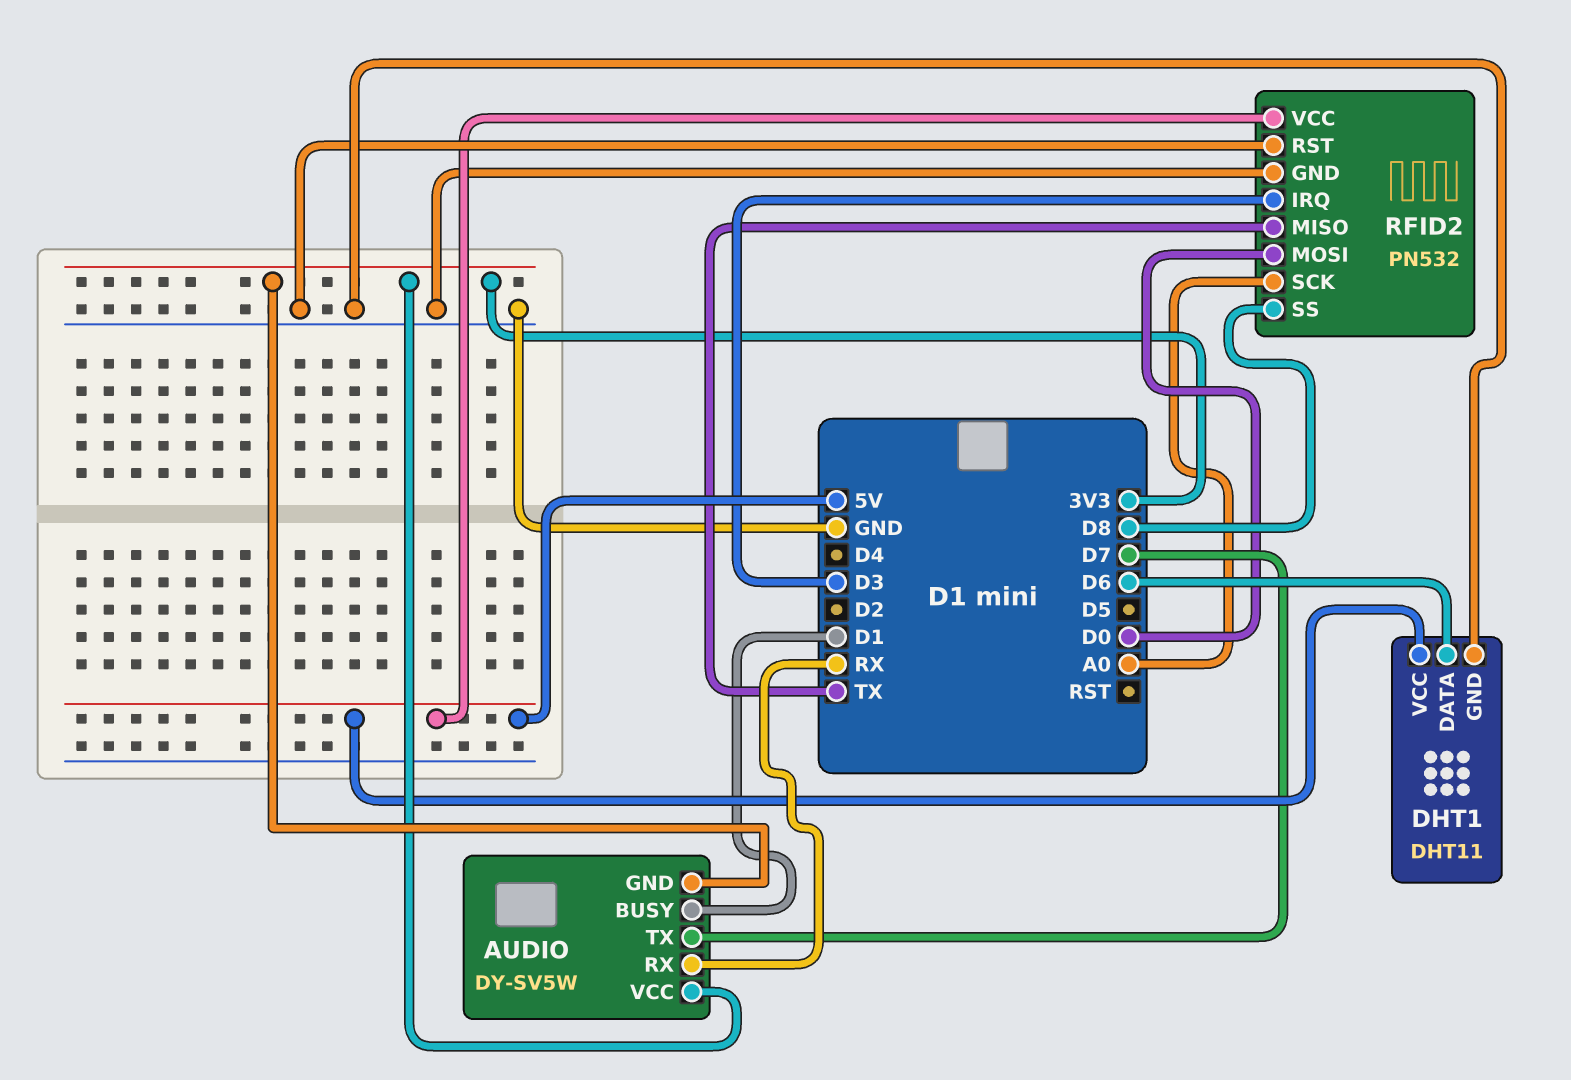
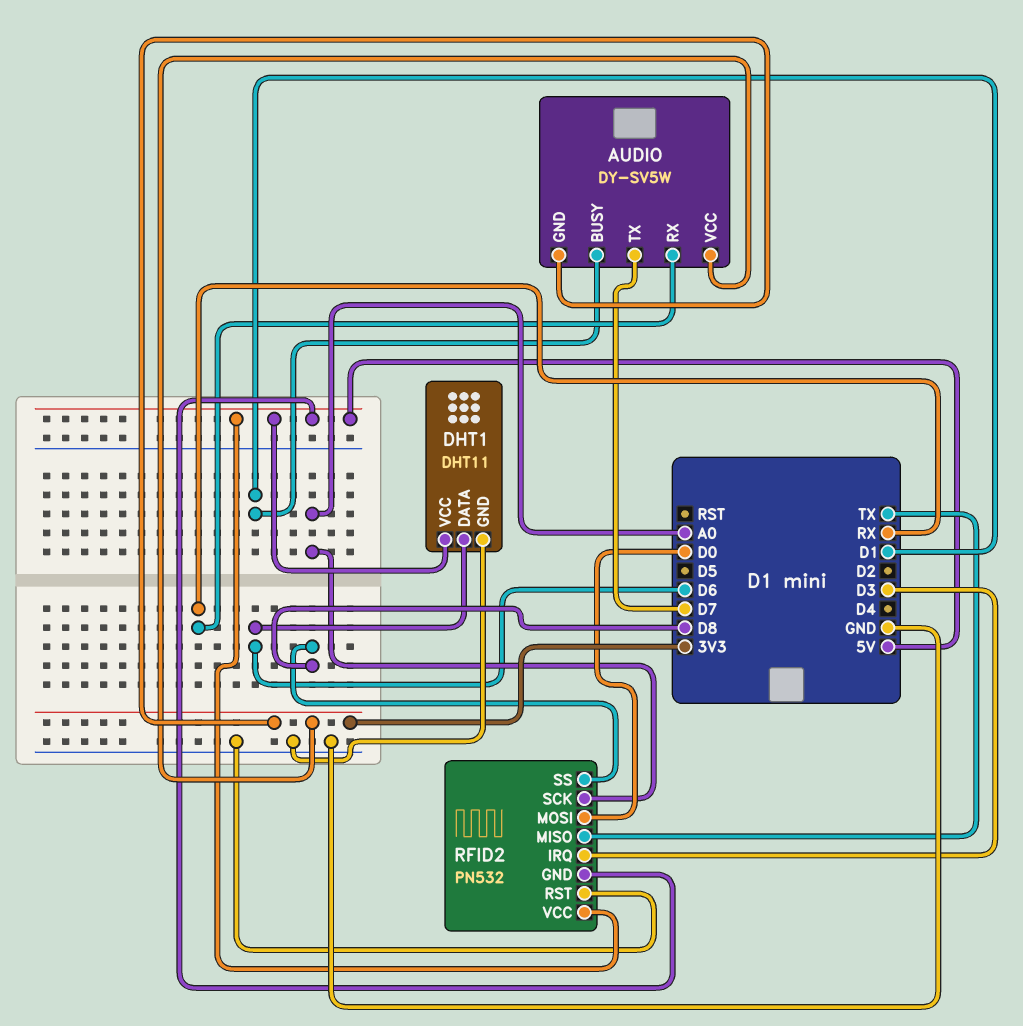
RFID2 pin GND: GND -> 5V

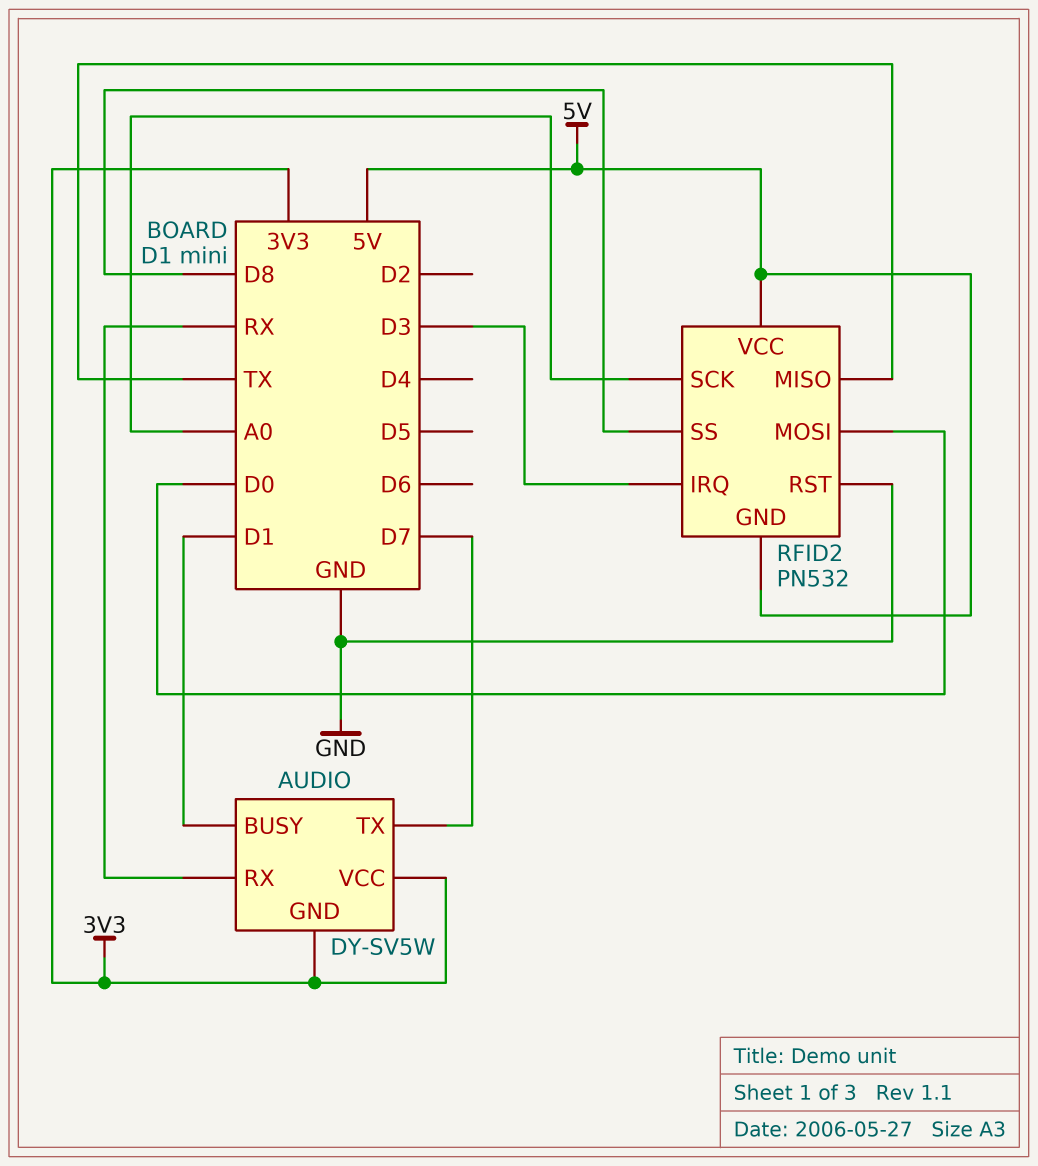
DHT1: DHT11 -> none
DHT1 pin DATA: D6 -> none
DHT1 pin GND: GND -> none
DHT1 pin VCC: 5V -> none

